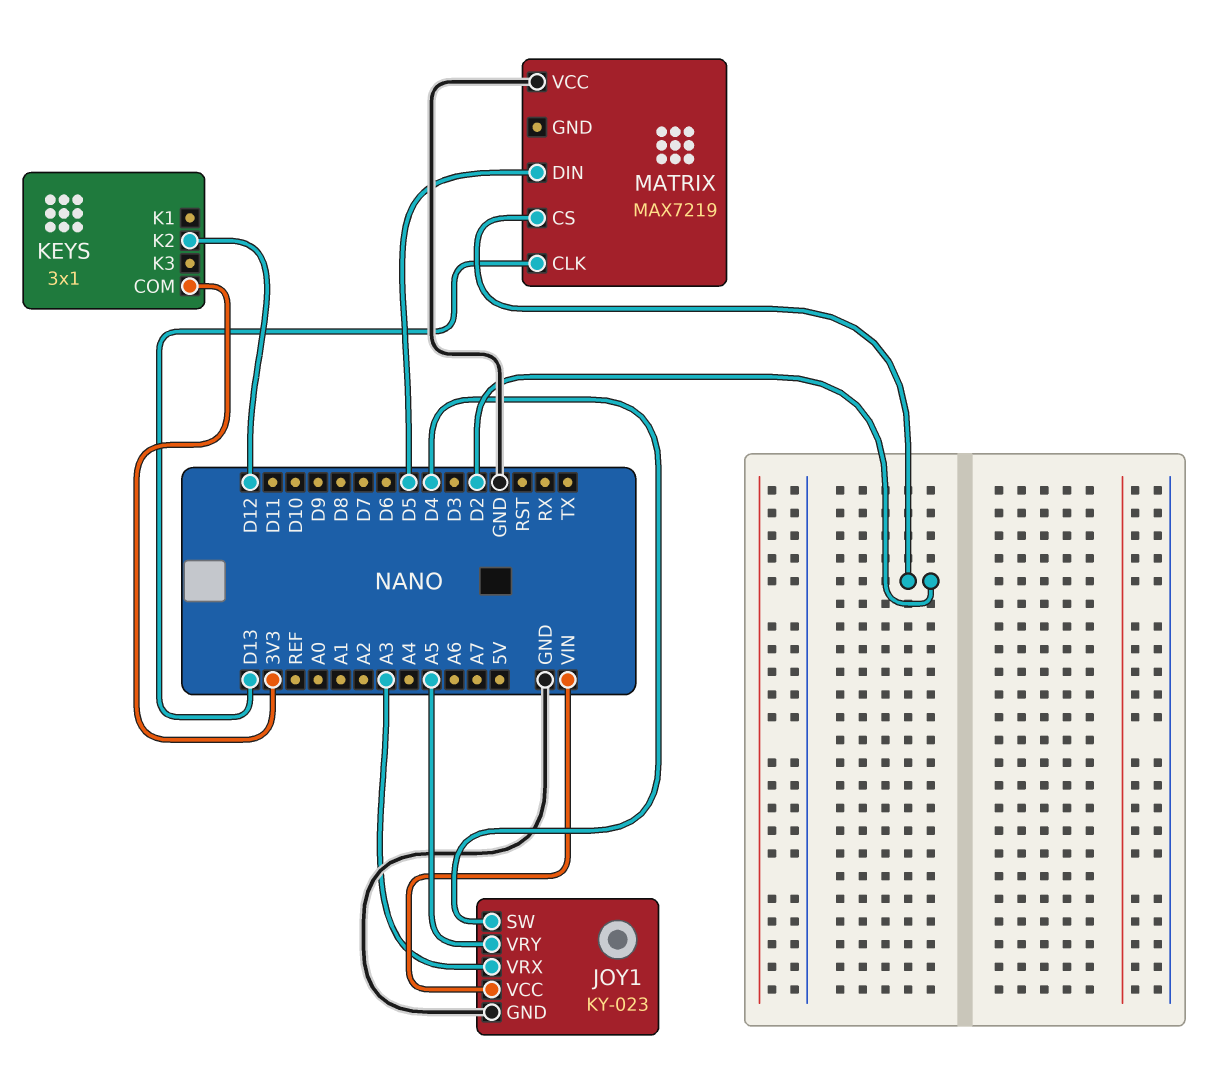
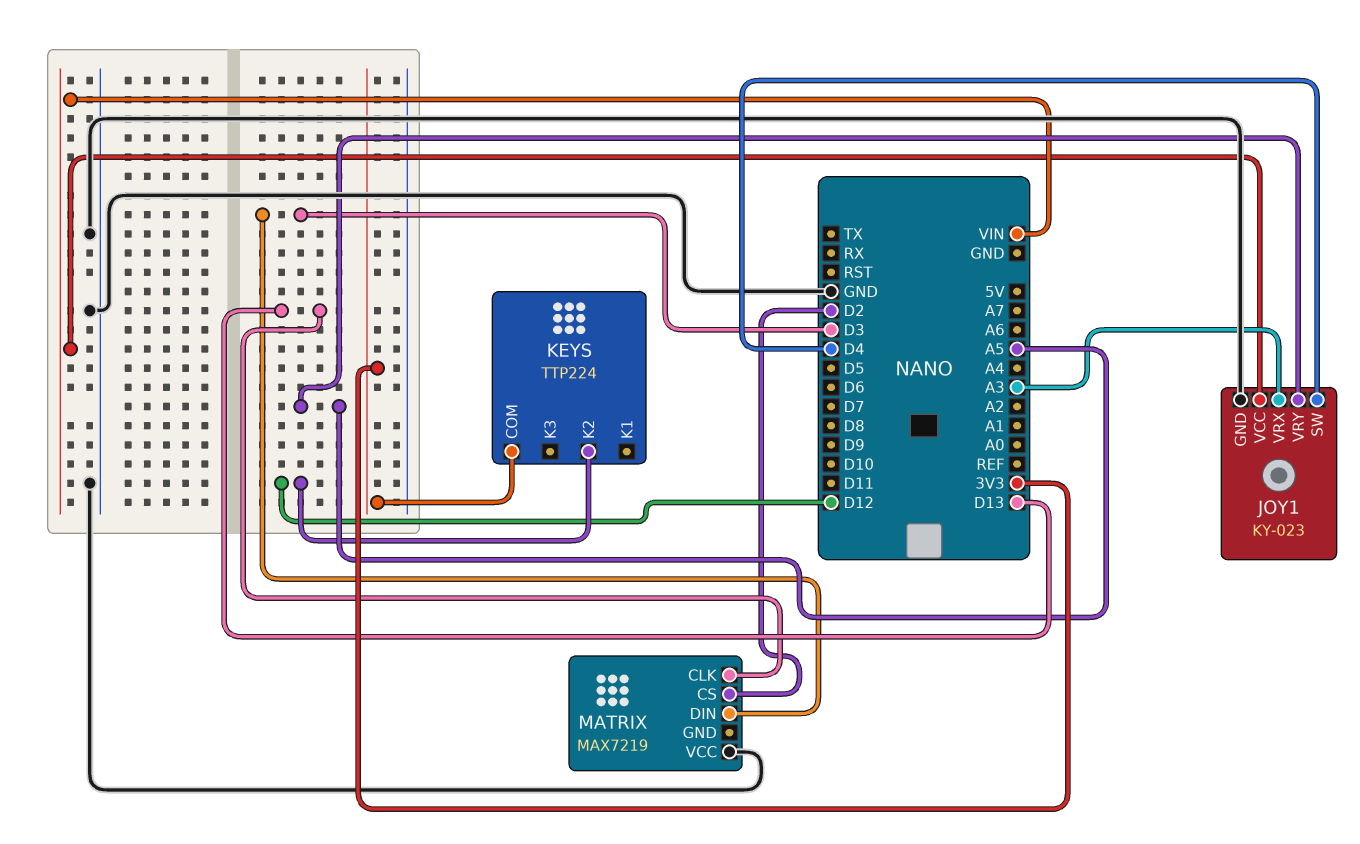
KEYS: 3x1 -> TTP224
MATRIX pin DIN: D5 -> D3

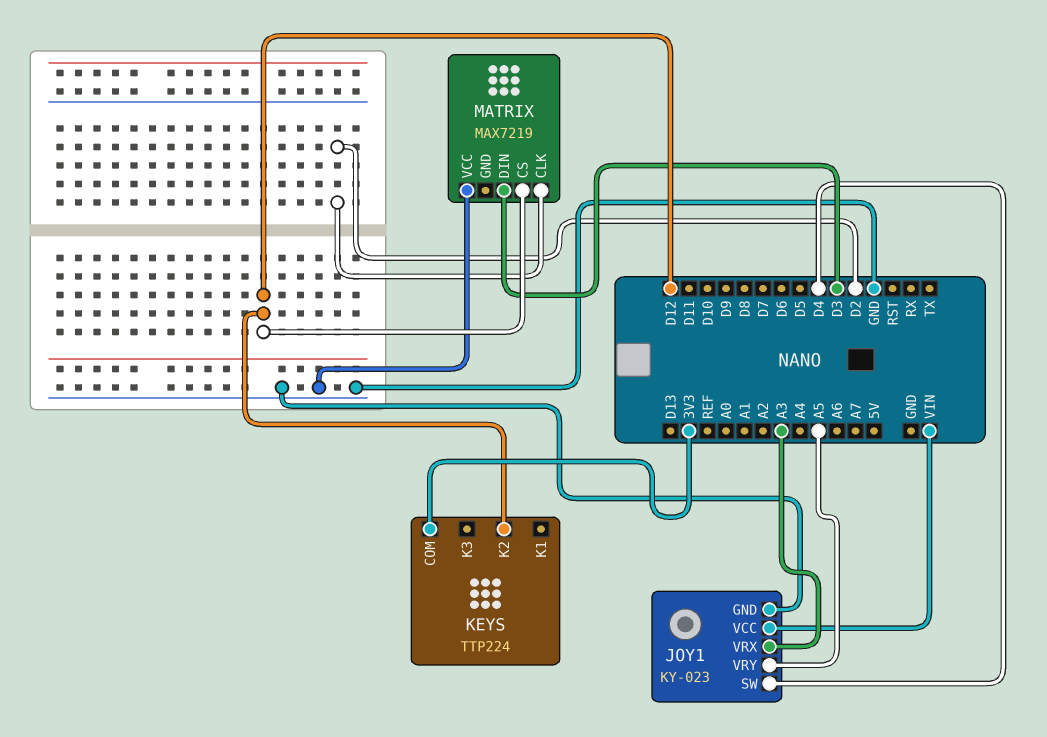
MATRIX pin CLK: D13 -> D2
MATRIX pin CS: D2 -> D12

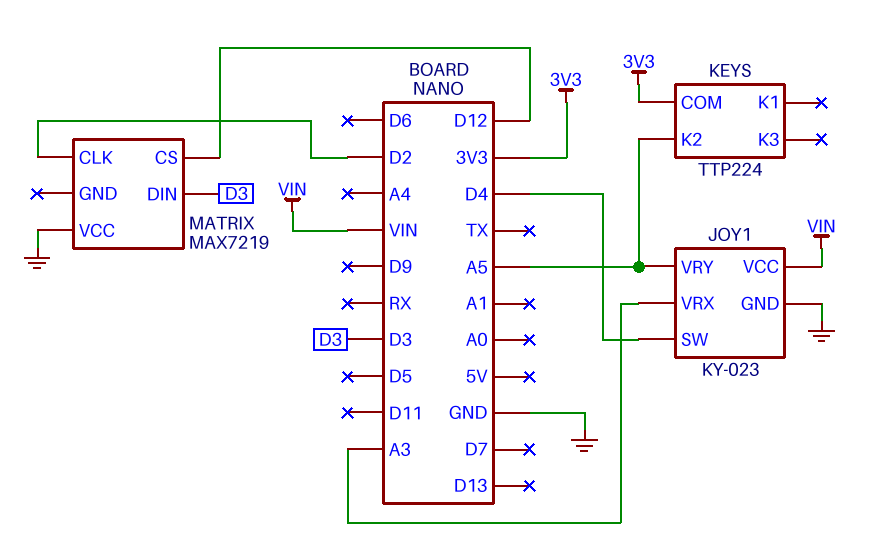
KEYS pin K2: D12 -> A5

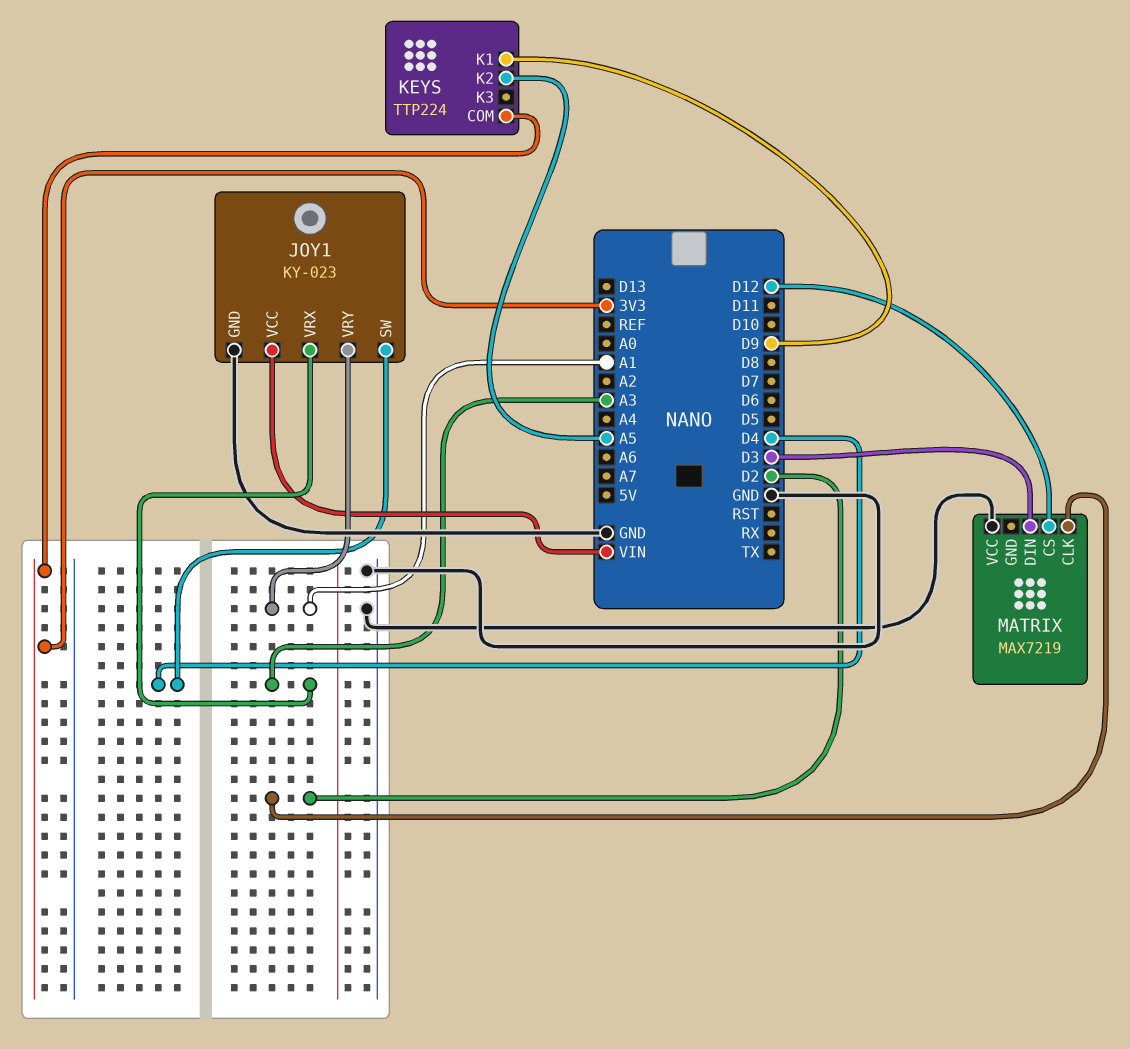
JOY1 pin VRY: A5 -> A1
KEYS pin K1: none -> D9

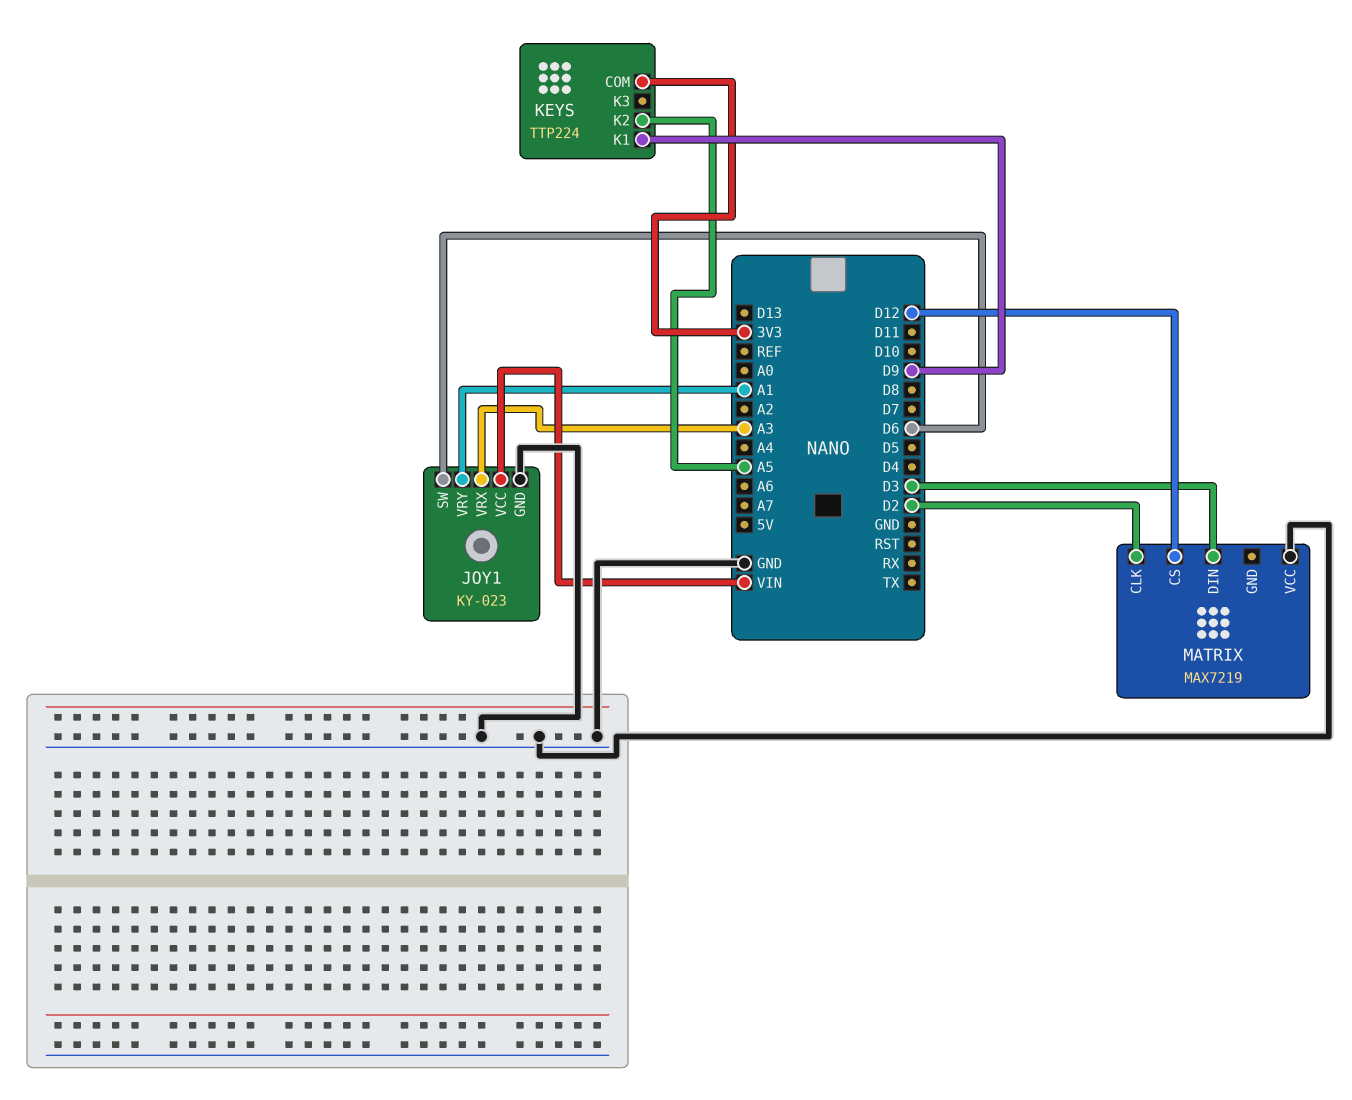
JOY1 pin SW: D4 -> D6

